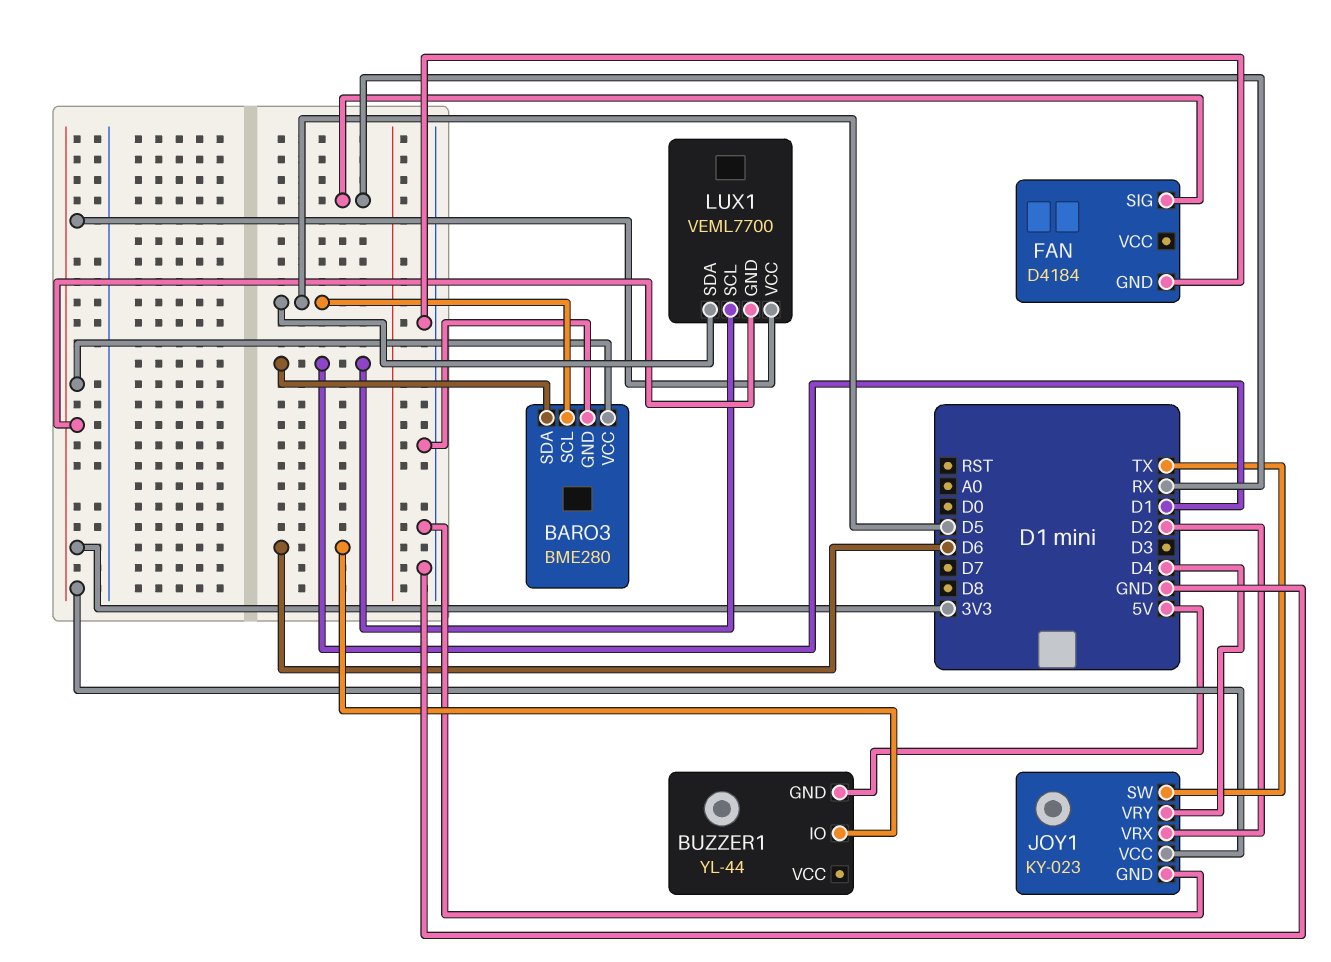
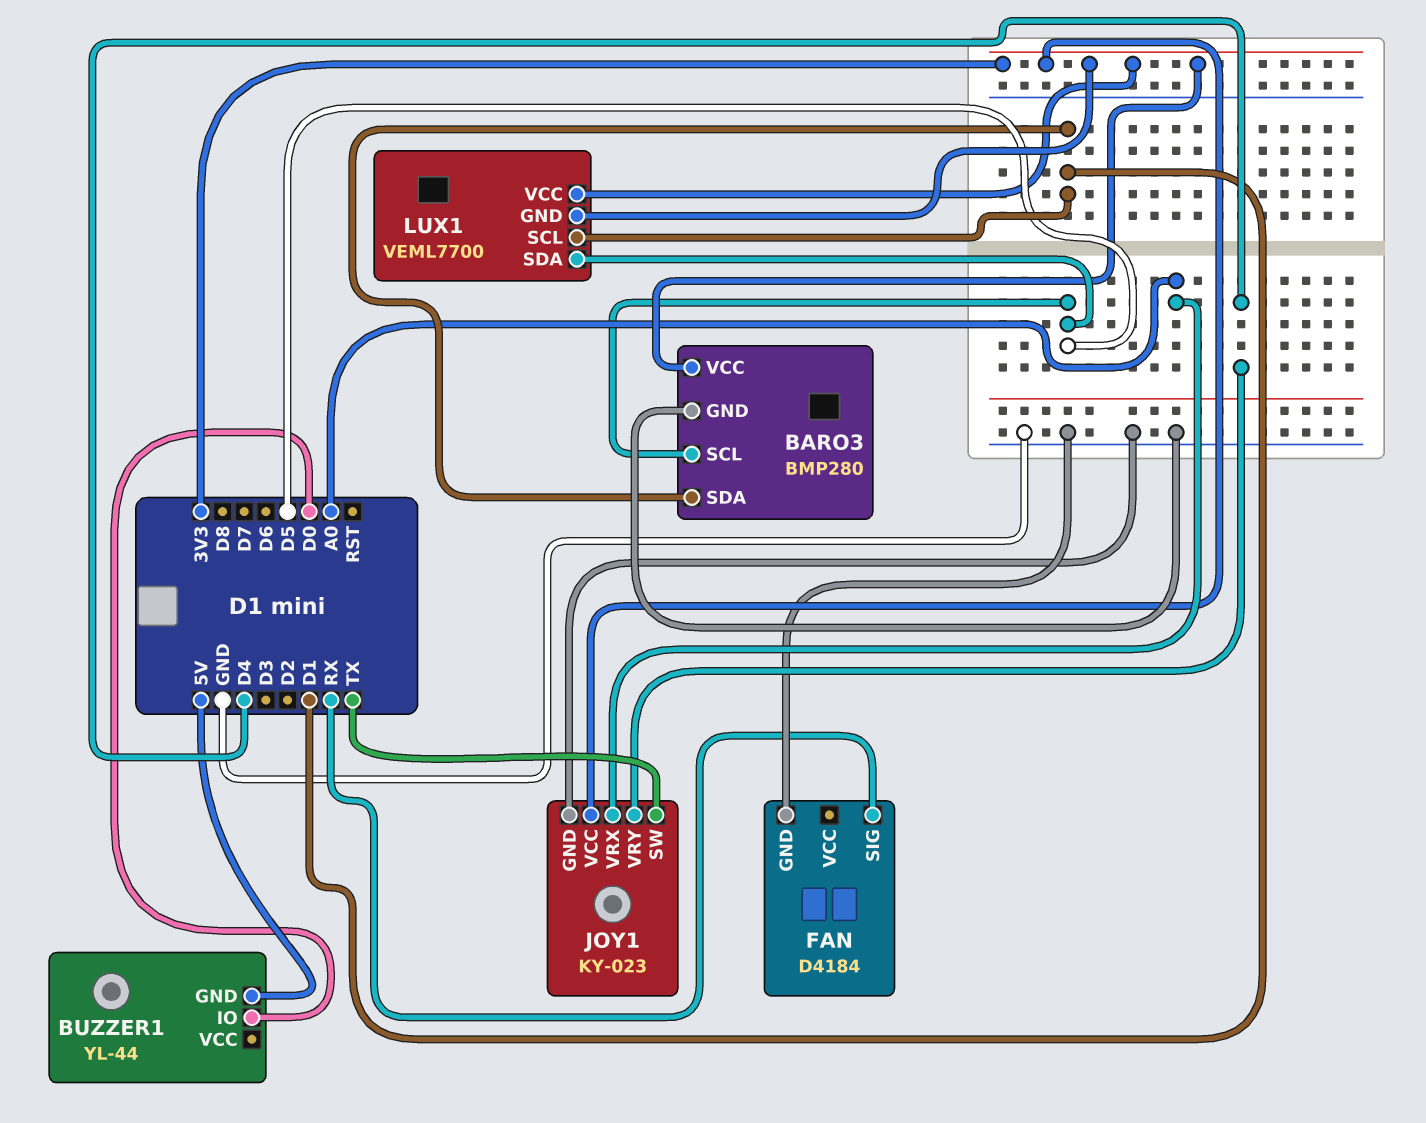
BARO3: BME280 -> BMP280
BUZZER1 pin IO: D6 -> D0
JOY1 pin VRX: D2 -> A0

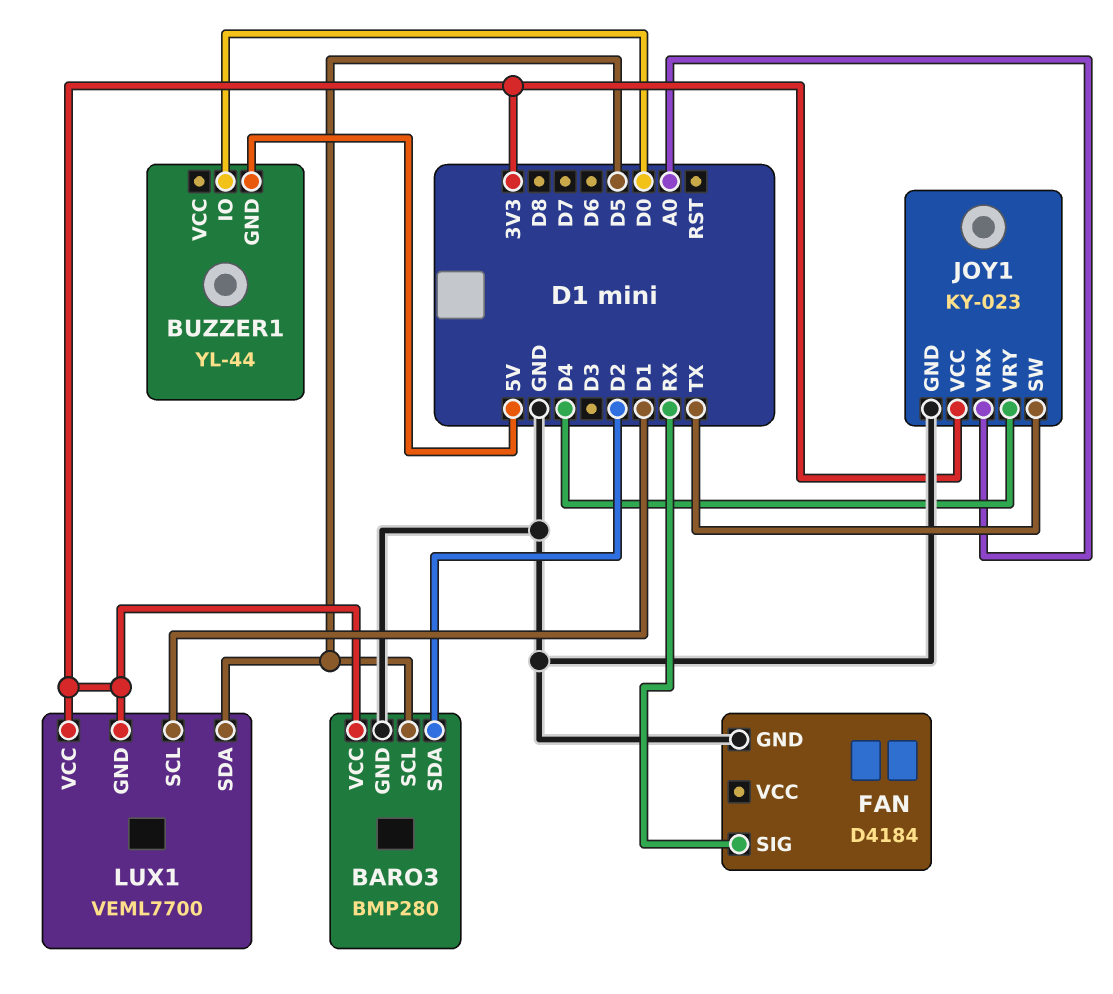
BARO3 pin SDA: D1 -> D2

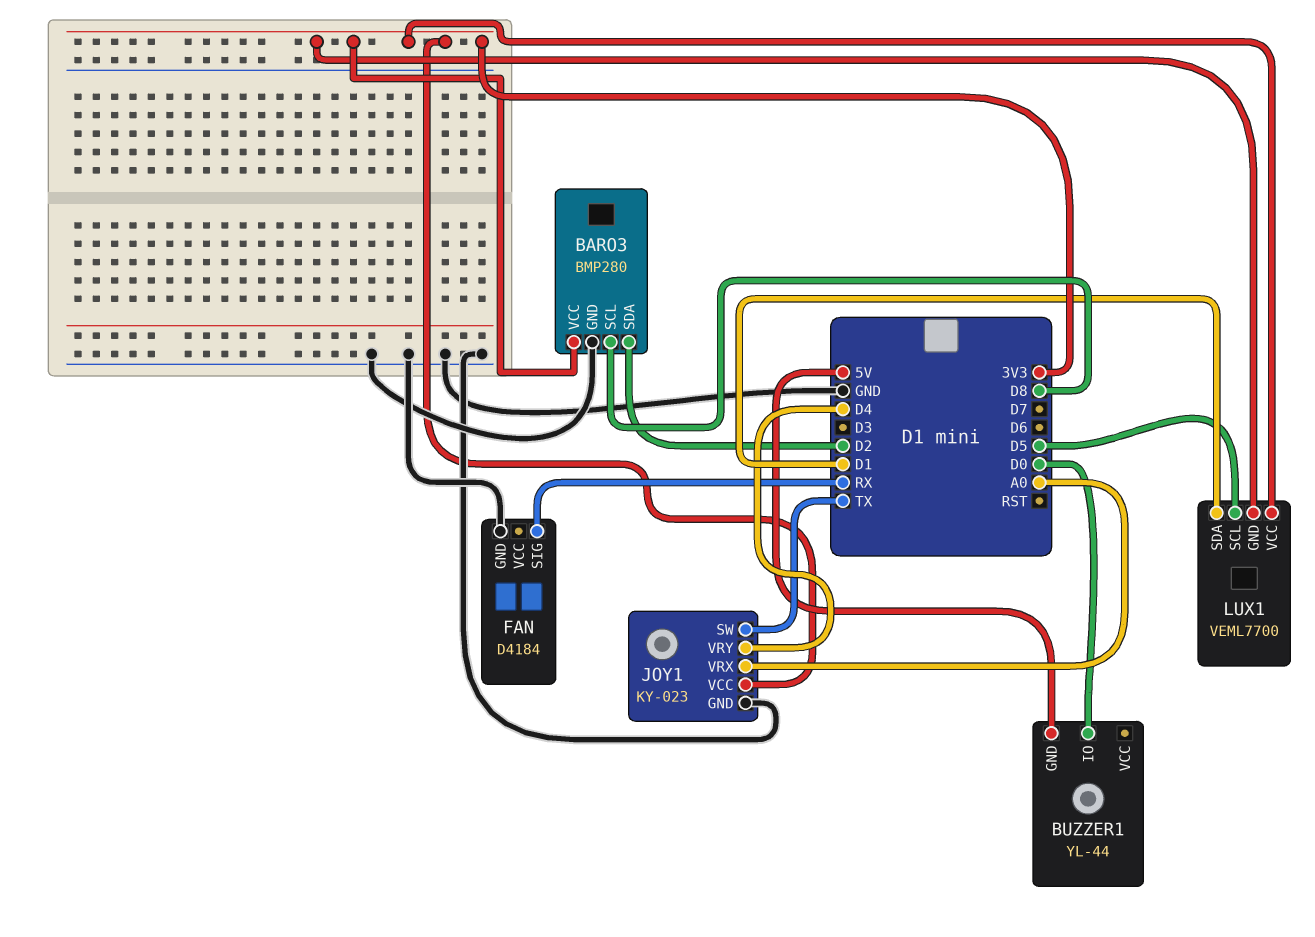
BARO3 pin SCL: D5 -> D8
LUX1 pin SCL: D1 -> D5
LUX1 pin SDA: D5 -> D1

